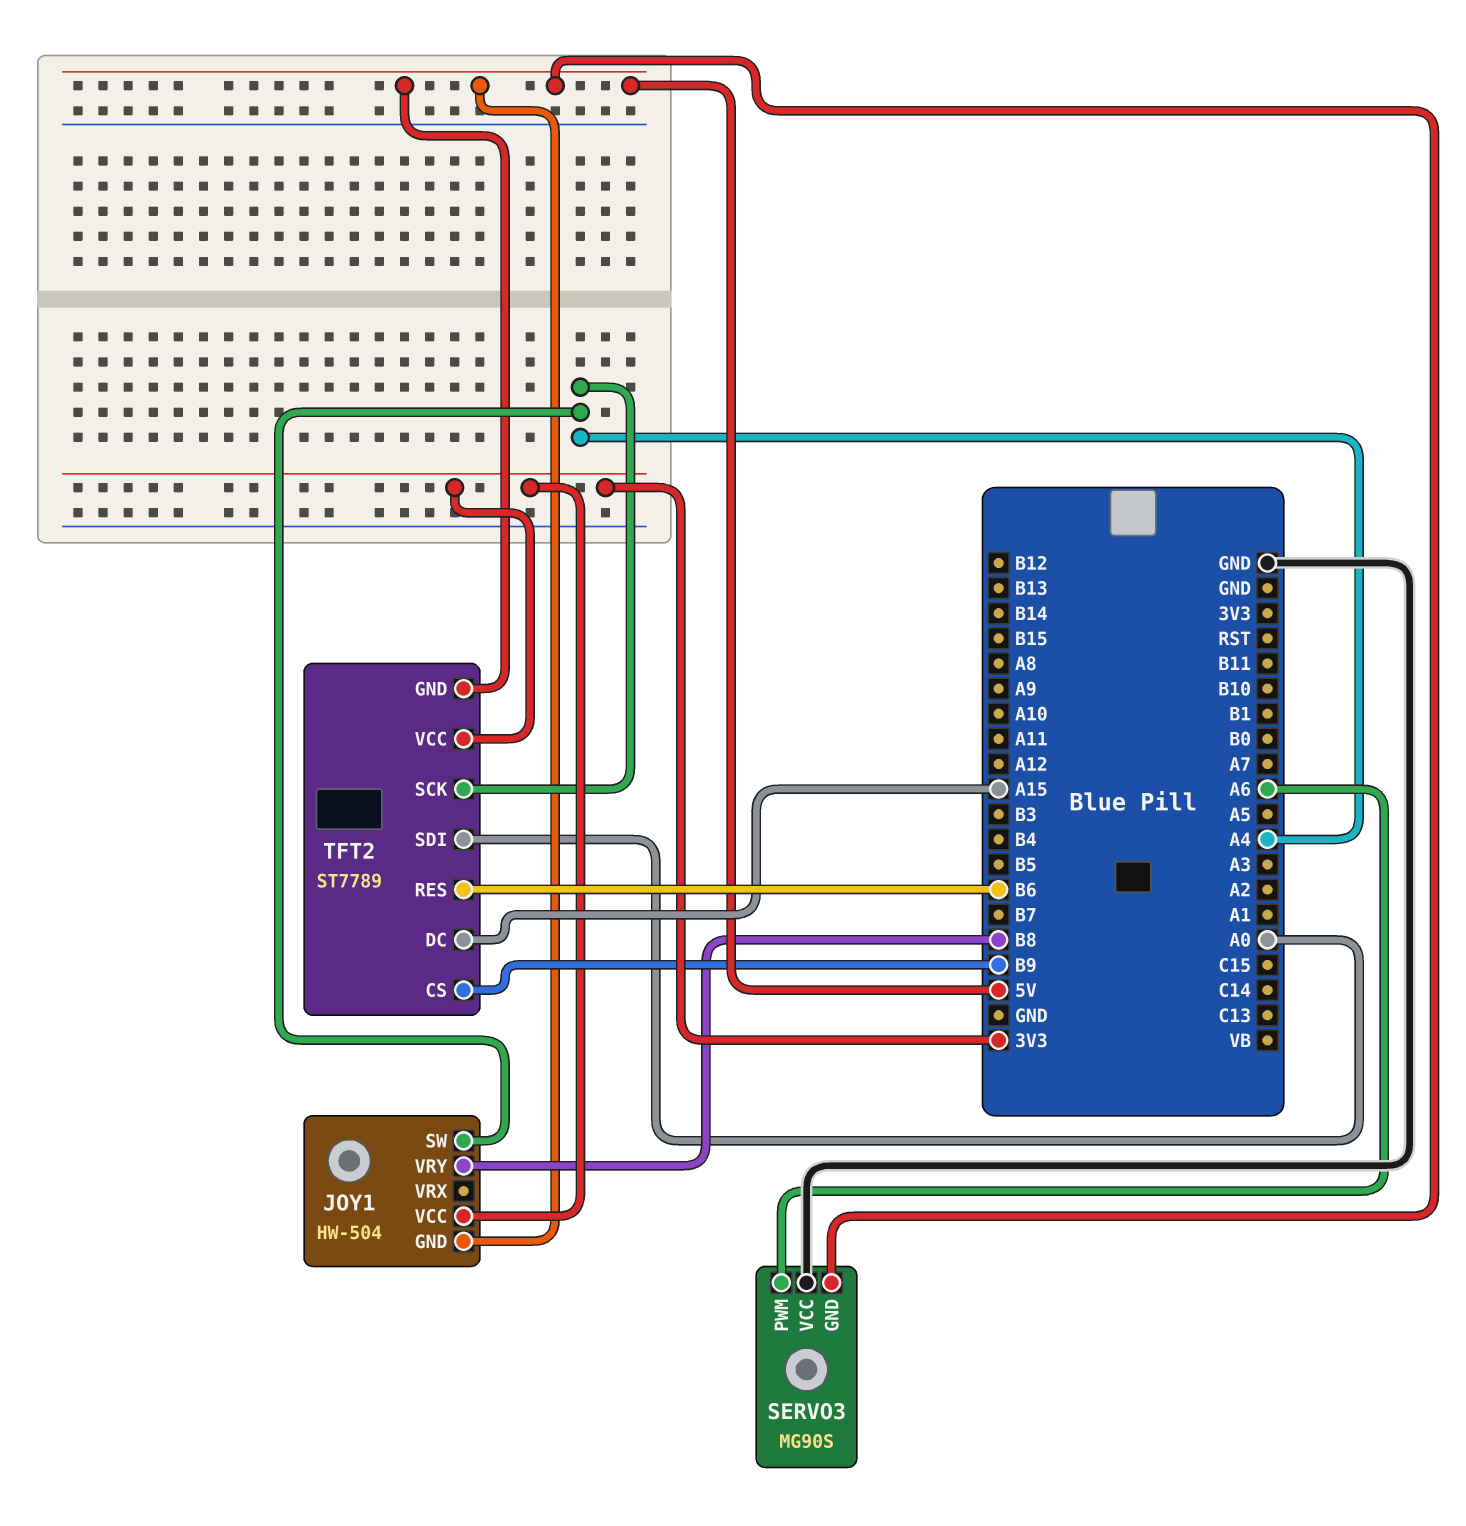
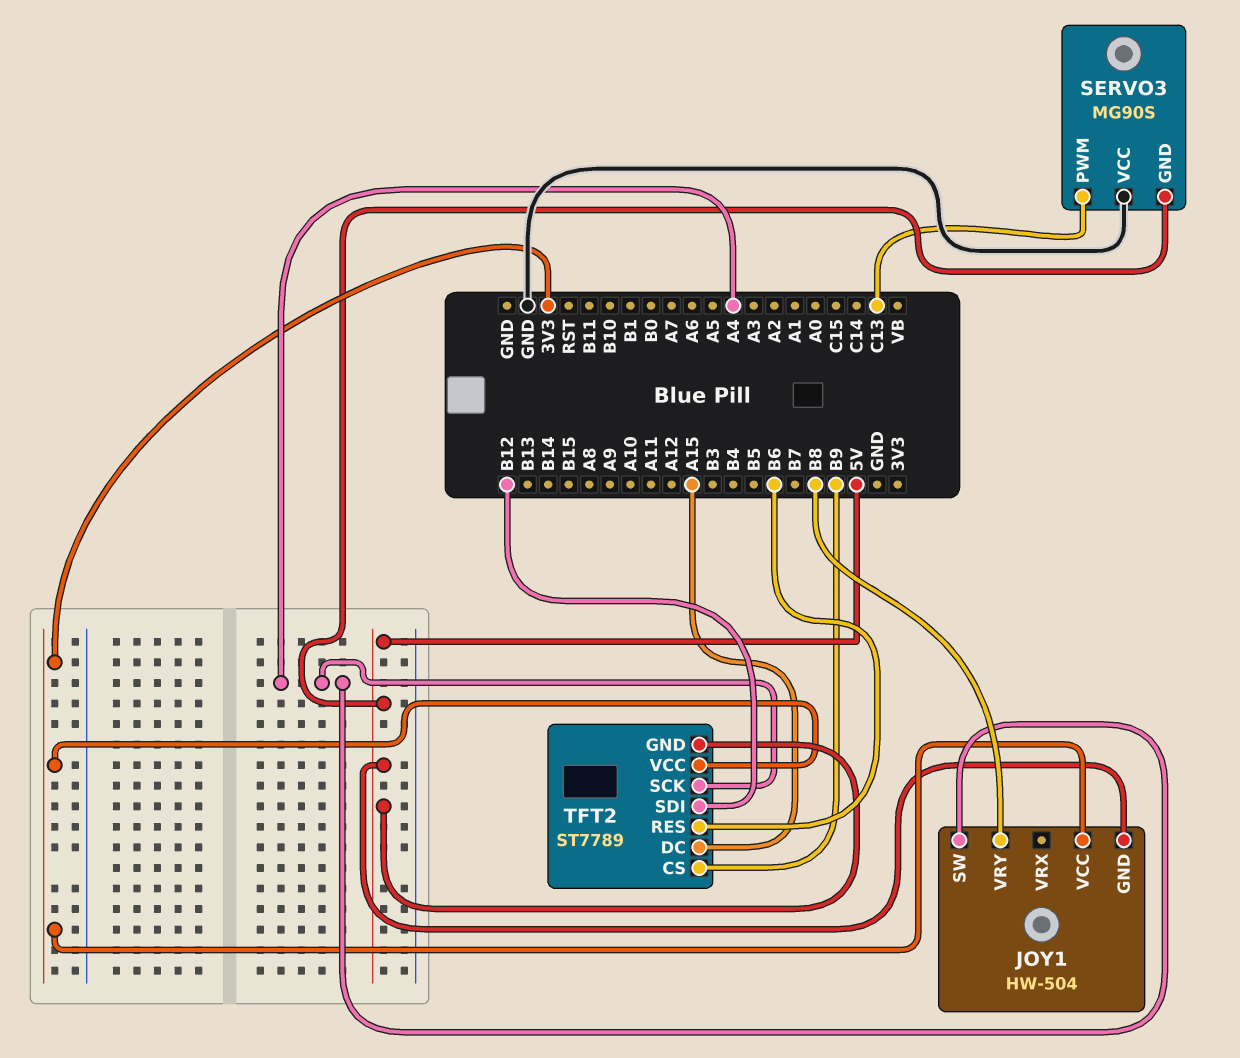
SERVO3 pin PWM: A6 -> C13
TFT2 pin SDI: A0 -> B12

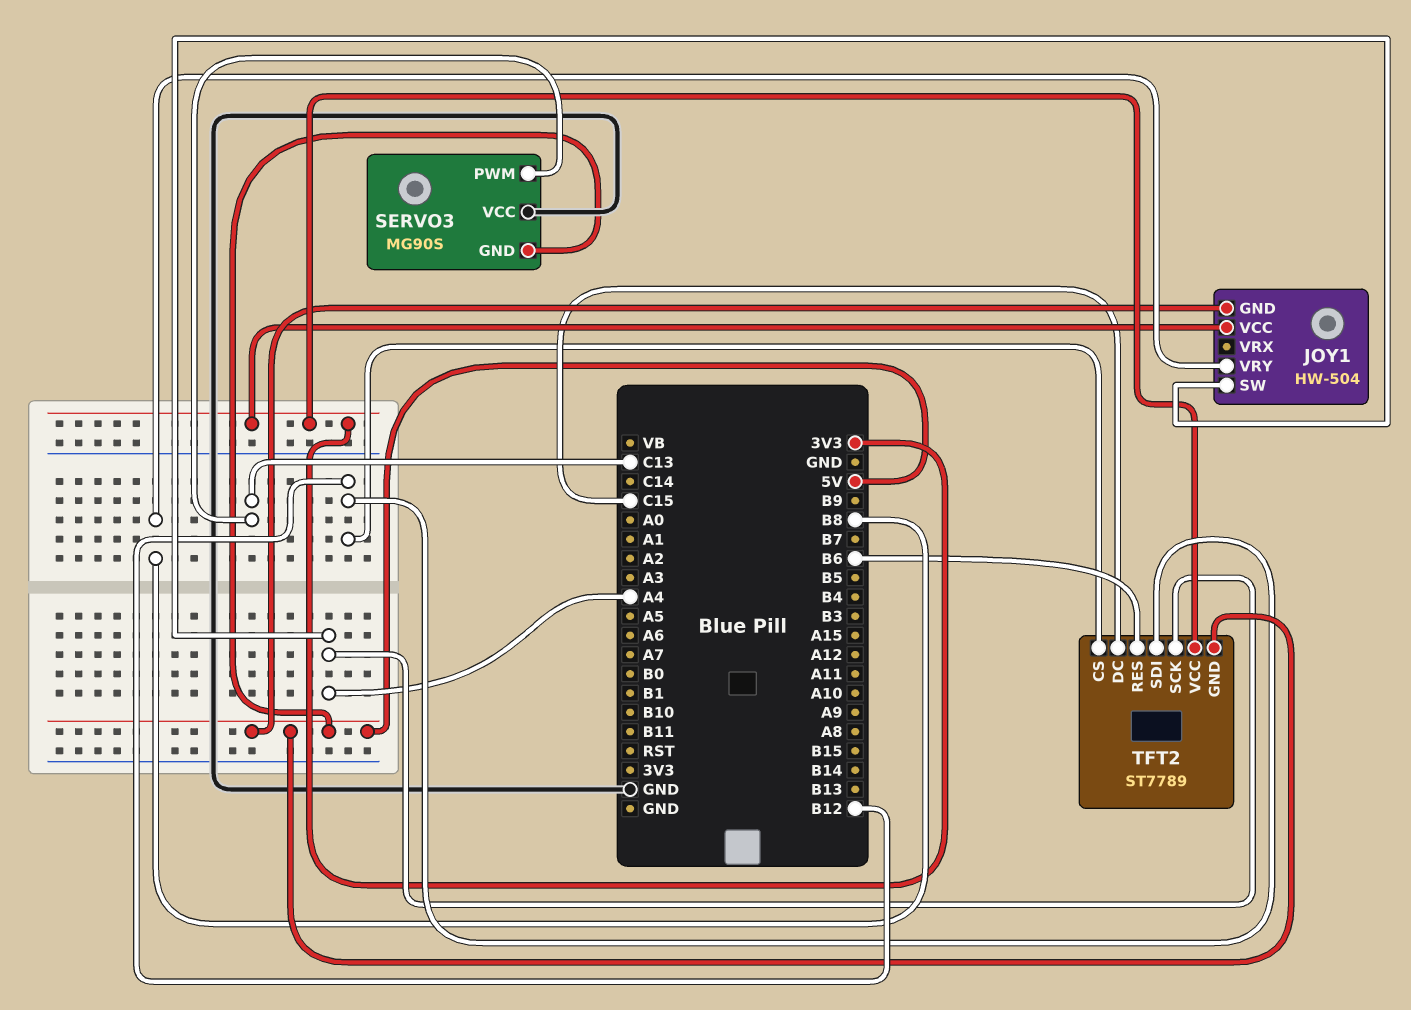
TFT2 pin CS: B9 -> B12
TFT2 pin DC: A15 -> C15

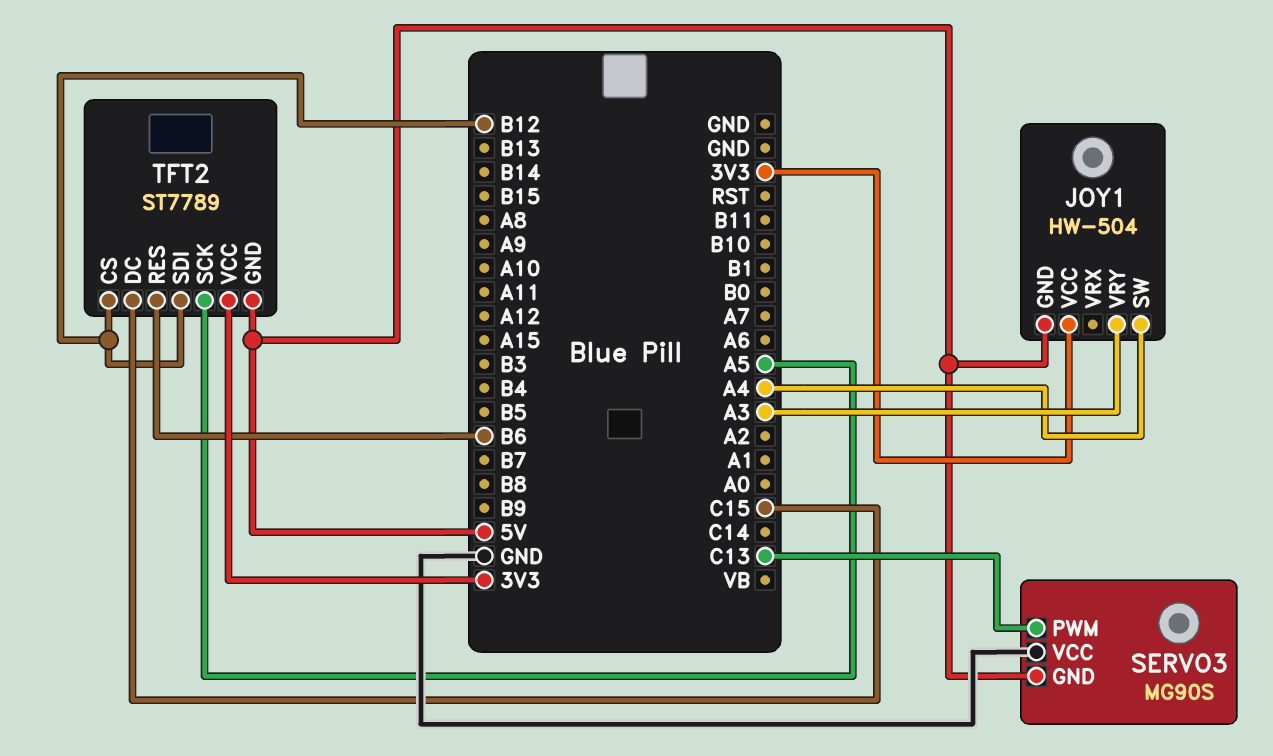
JOY1 pin VRY: B8 -> A3
TFT2 pin SCK: A4 -> A5

